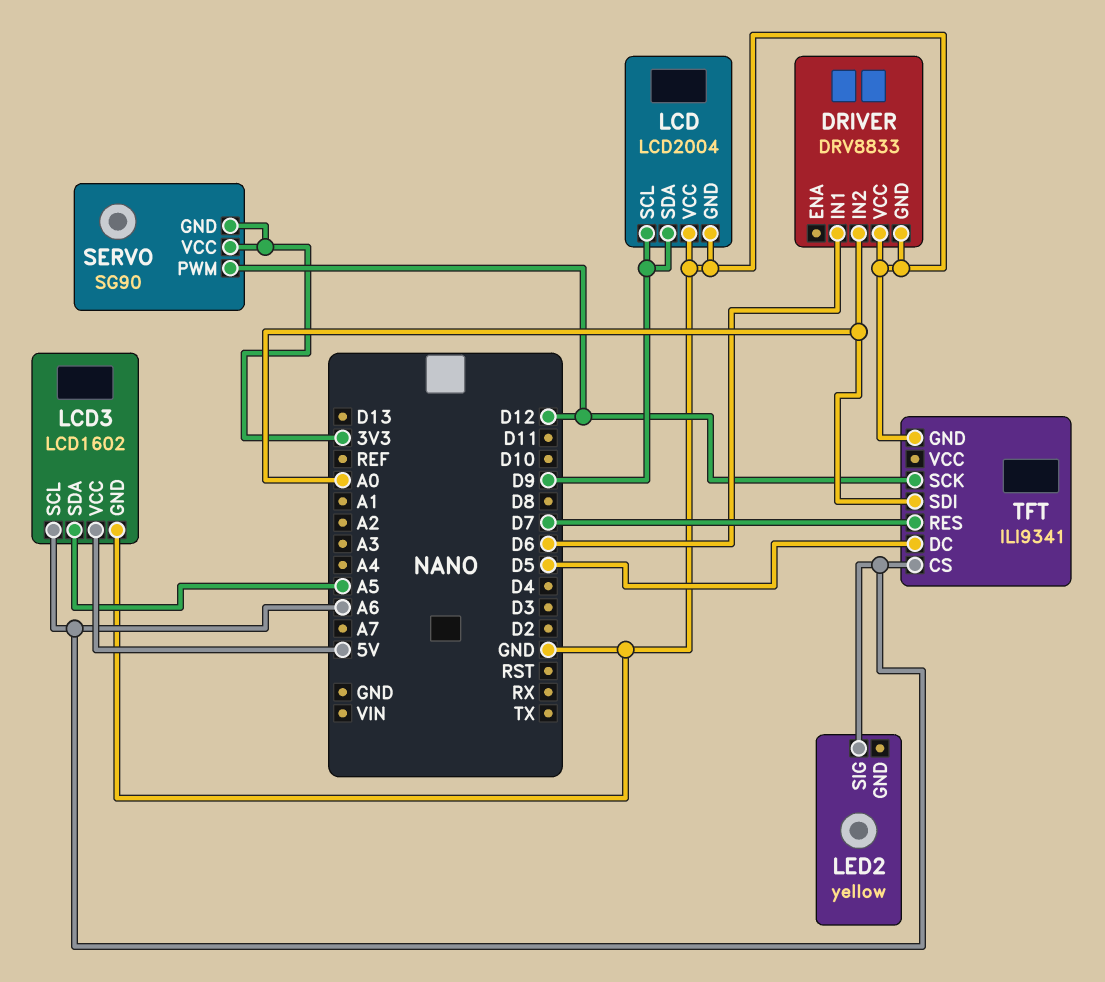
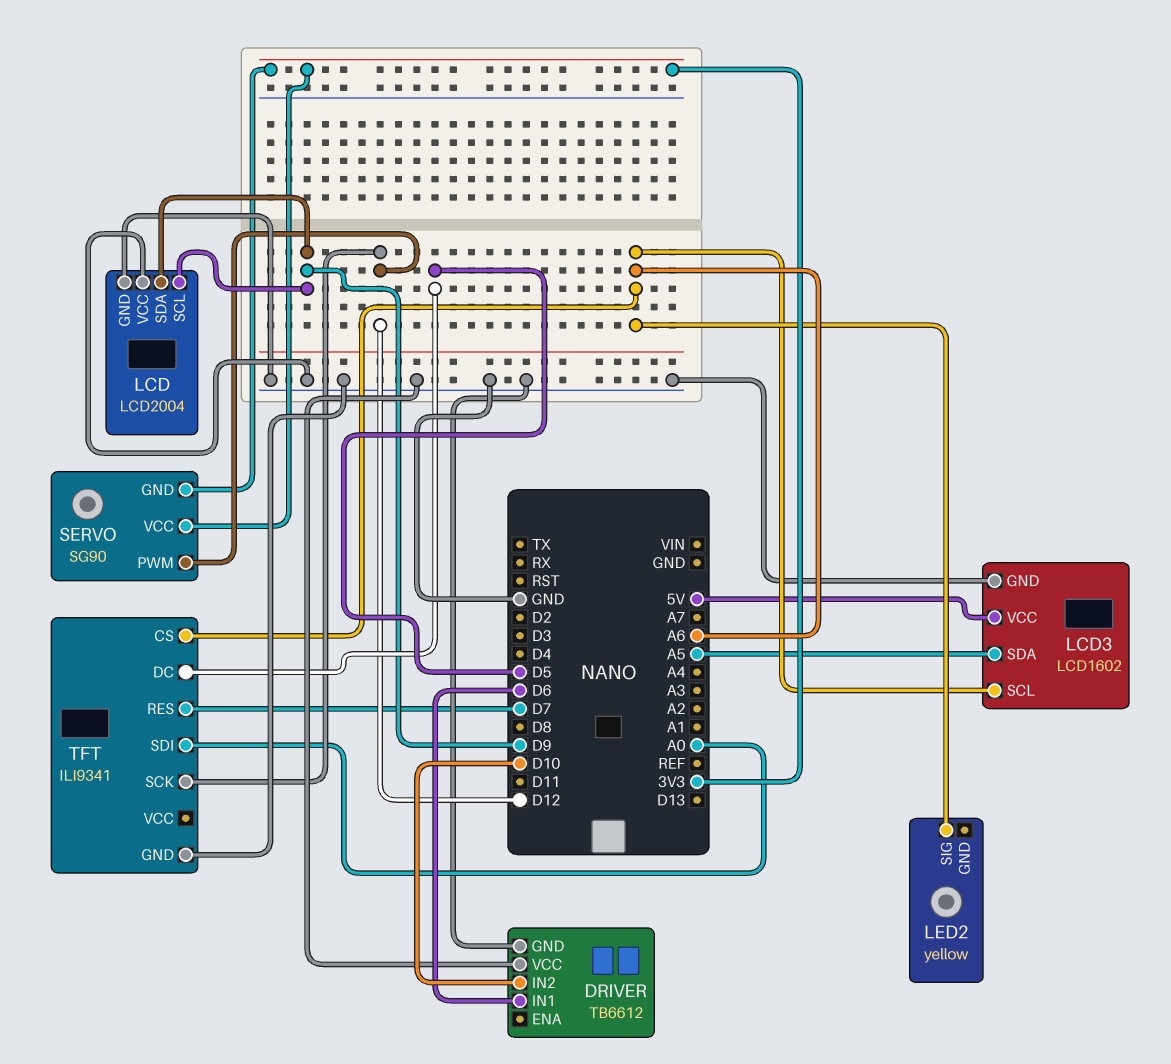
DRIVER: DRV8833 -> TB6612
DRIVER pin IN2: A0 -> D10

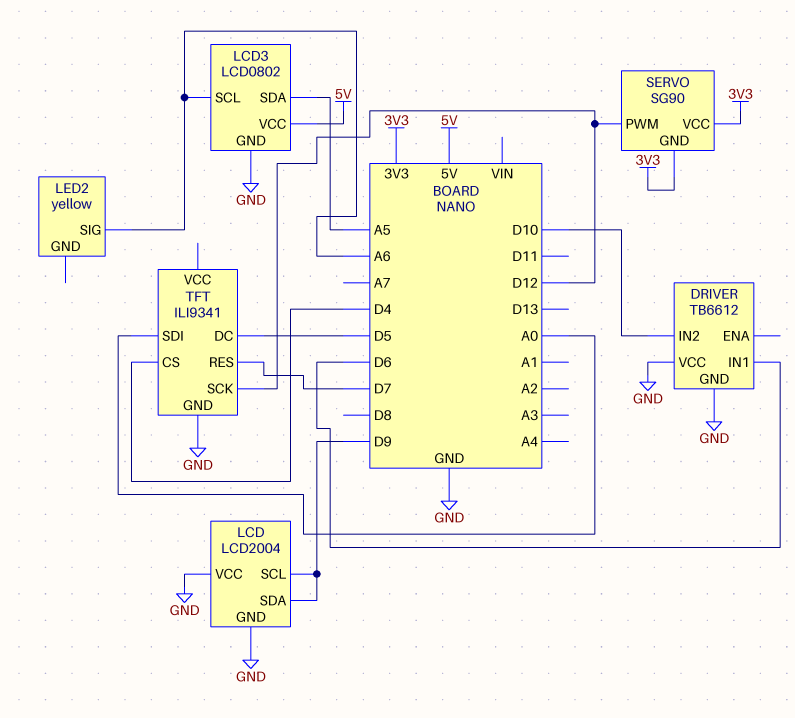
LCD3: LCD1602 -> LCD0802
TFT pin CS: A6 -> D4

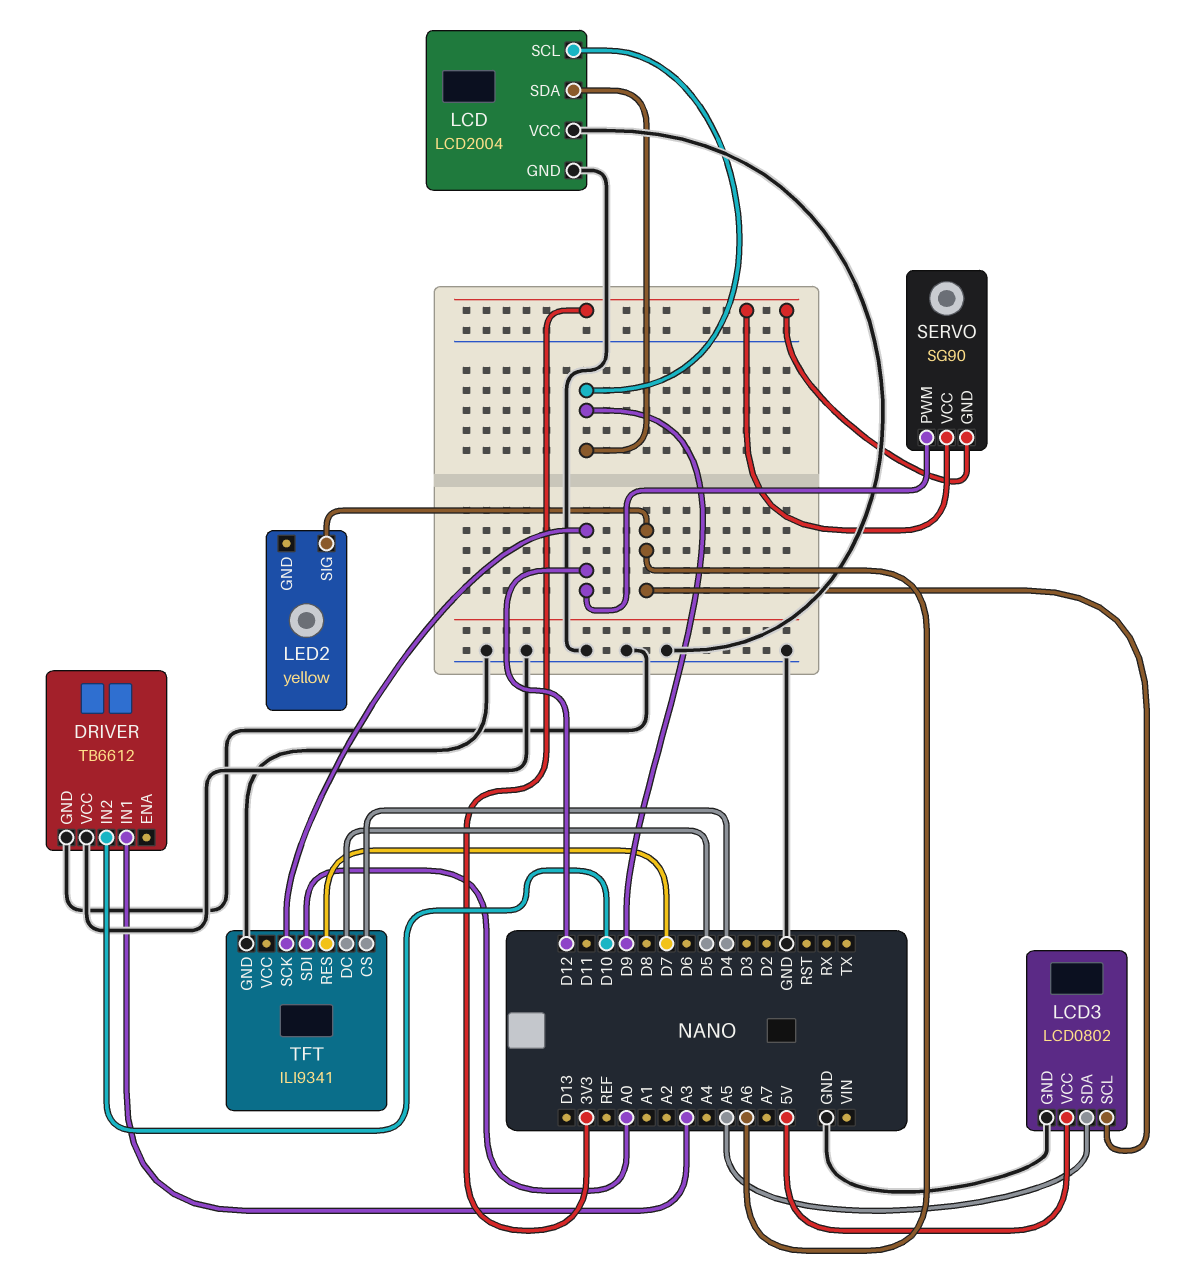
DRIVER pin IN1: D6 -> A3

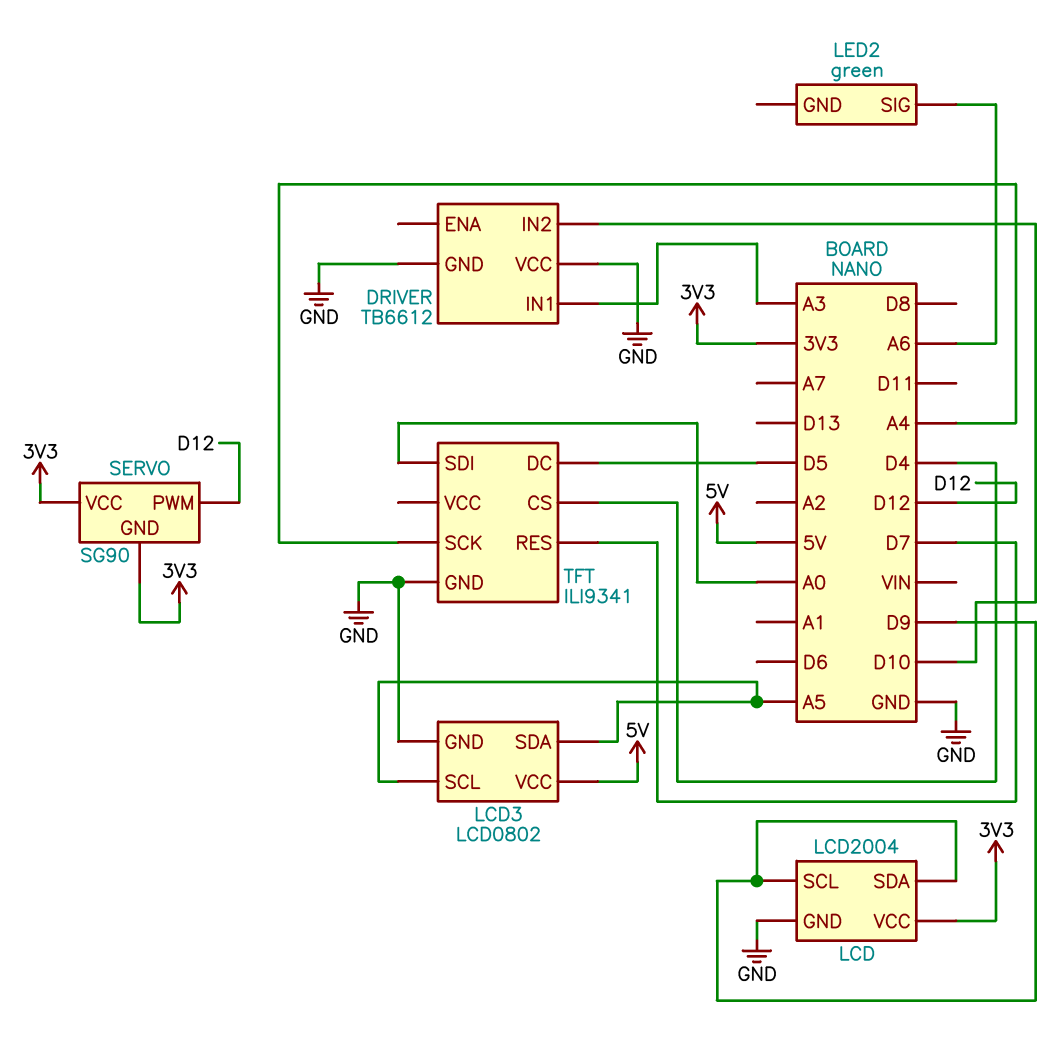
LCD pin VCC: GND -> 3V3
LCD3 pin SCL: A6 -> A5
LED2: yellow -> green
TFT pin SCK: D12 -> A4

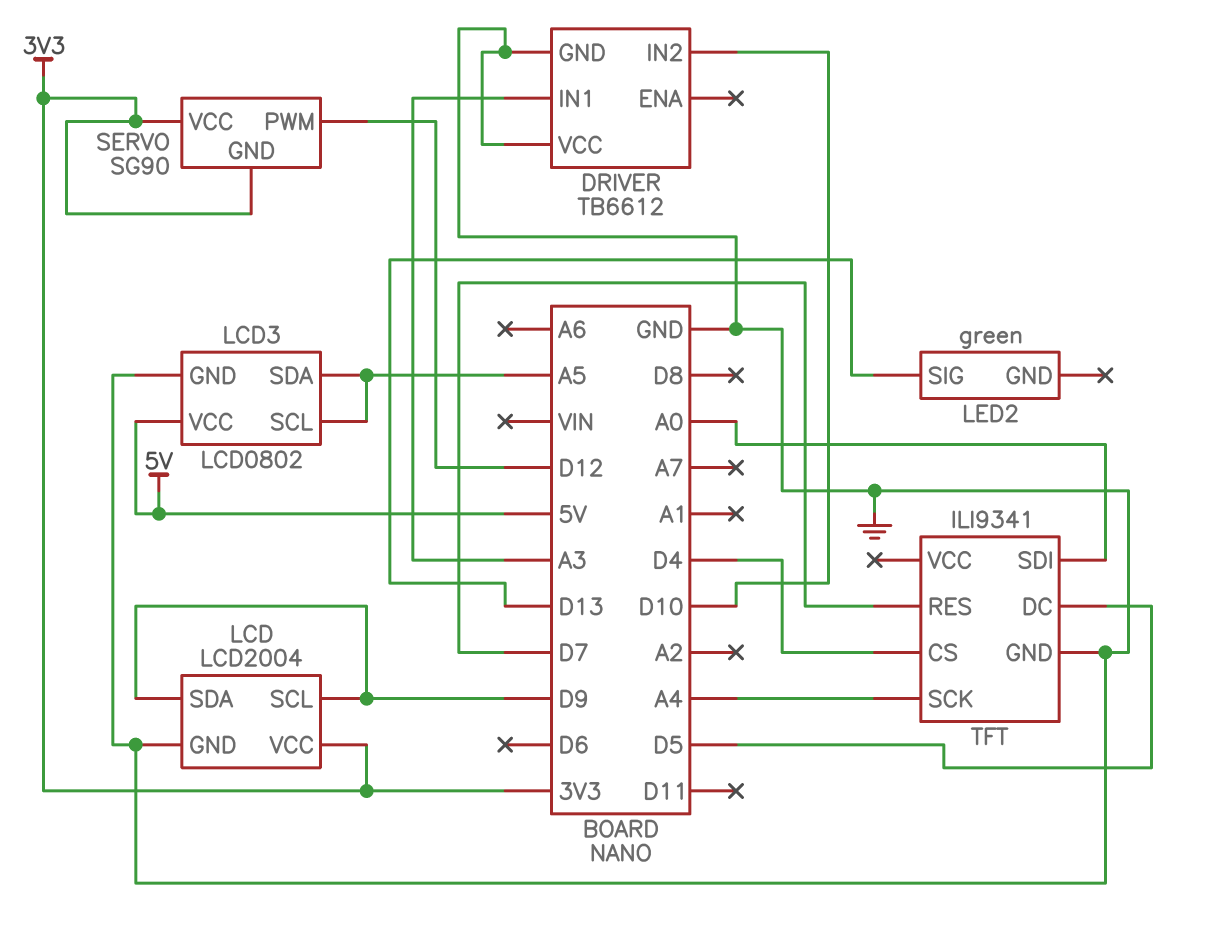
LED2 pin SIG: A6 -> D13

